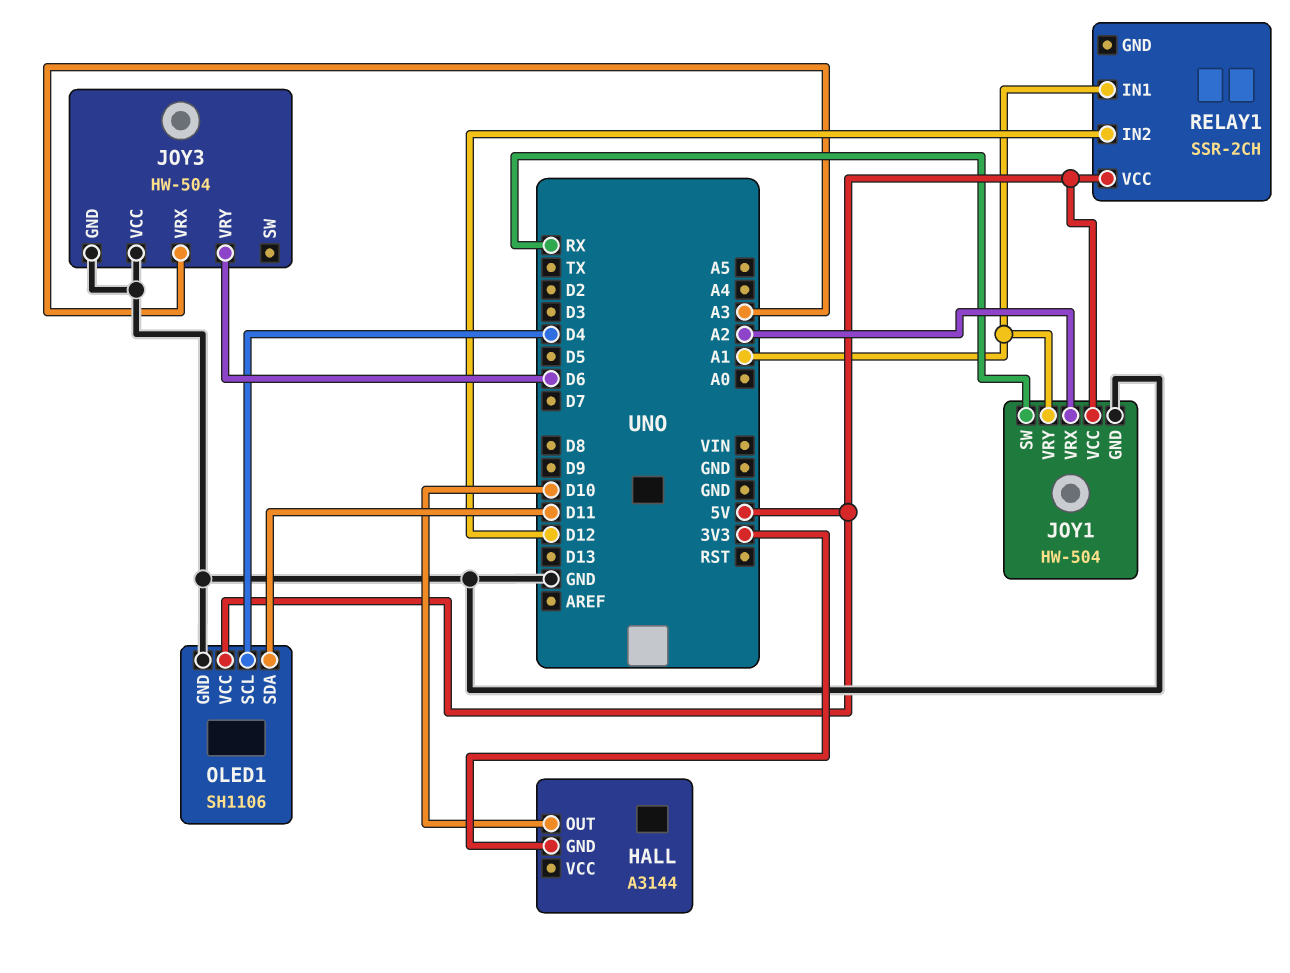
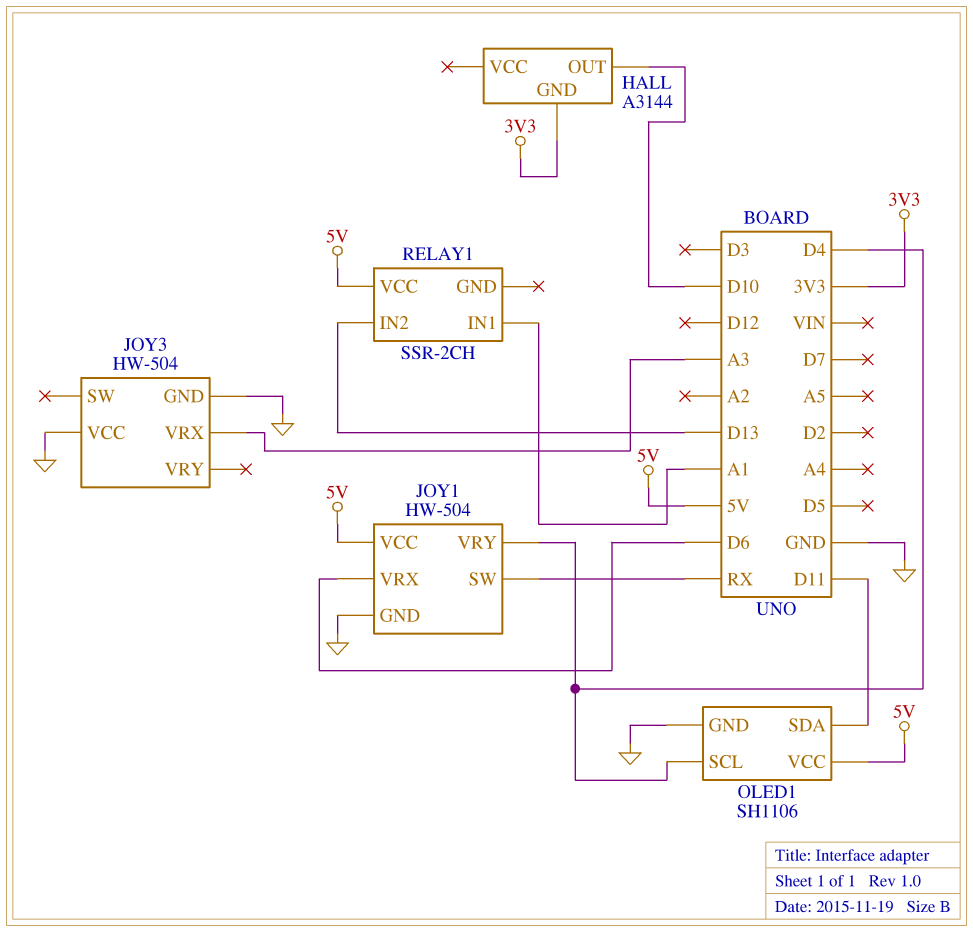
JOY1 pin VRX: A2 -> D6
JOY1 pin VRY: A1 -> D4
JOY3 pin VRY: D6 -> none
RELAY1 pin IN2: D12 -> D13

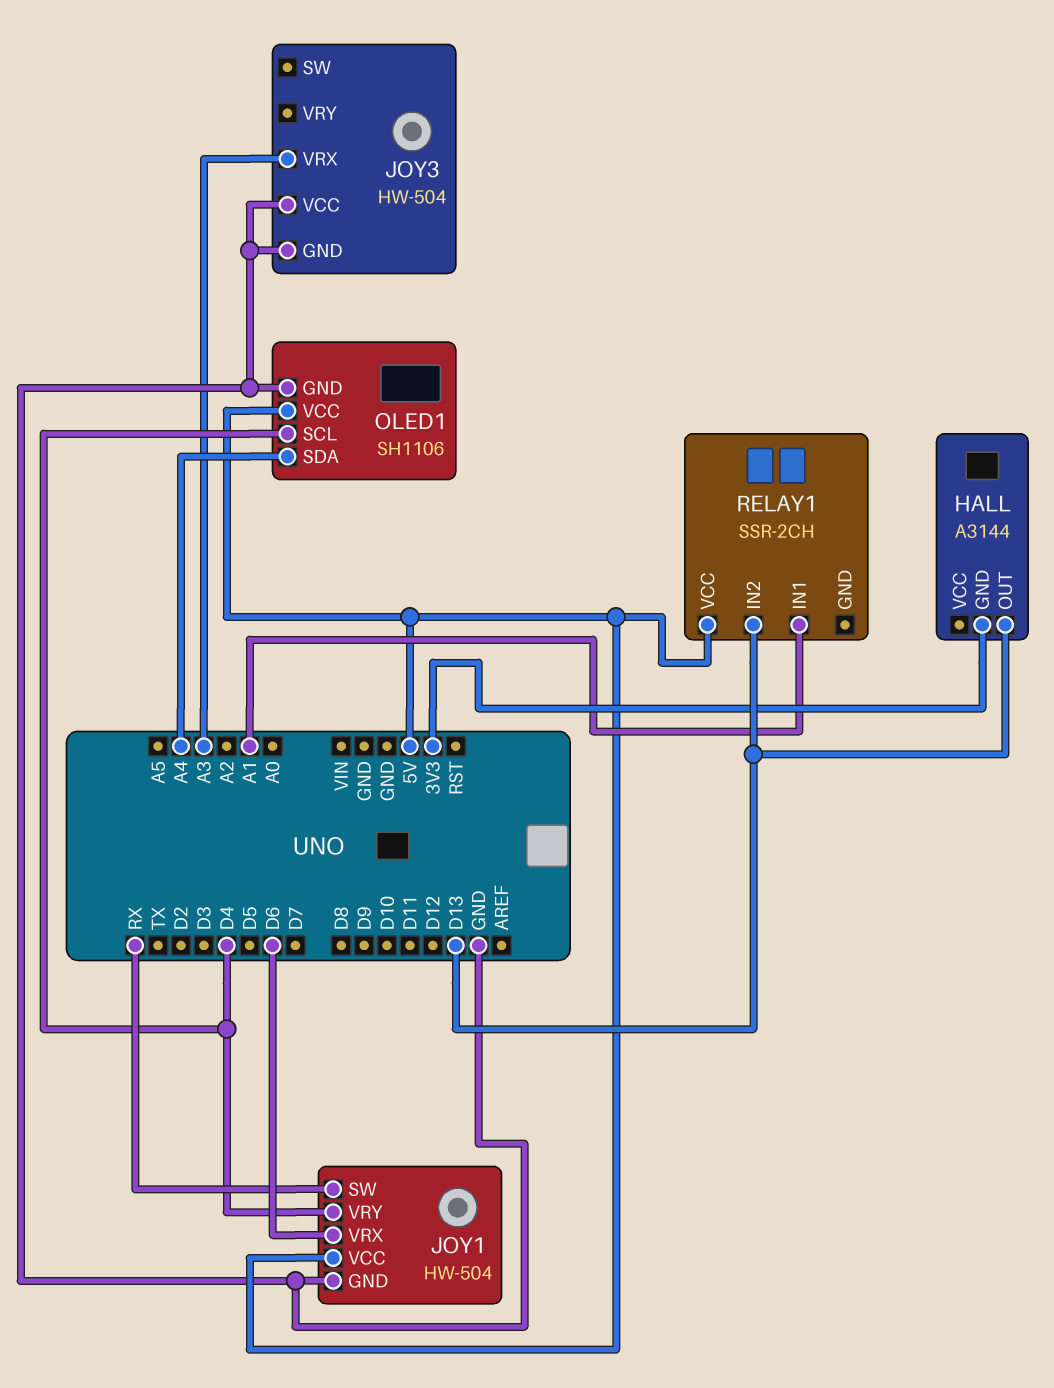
HALL pin OUT: D10 -> D13
OLED1 pin SDA: D11 -> A4

